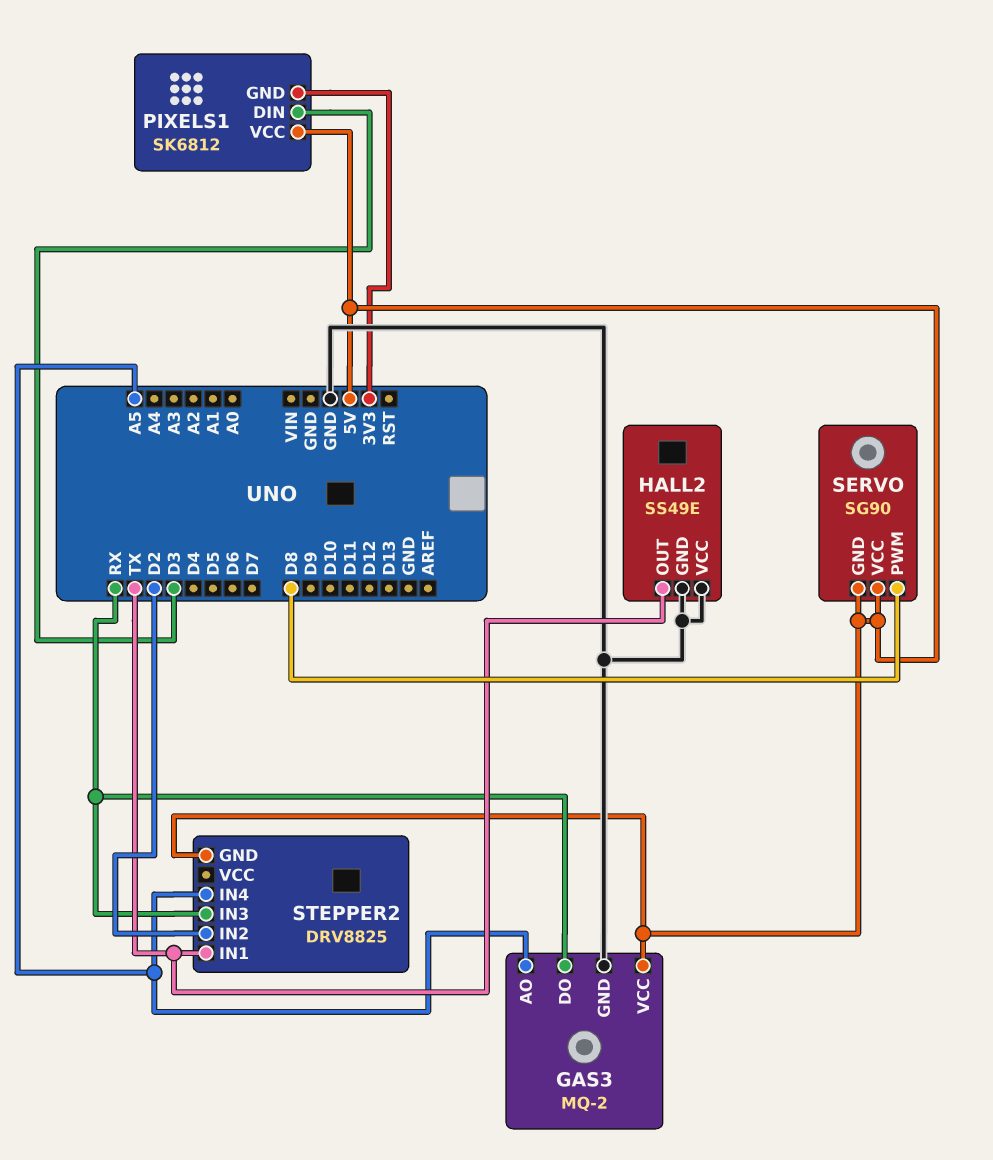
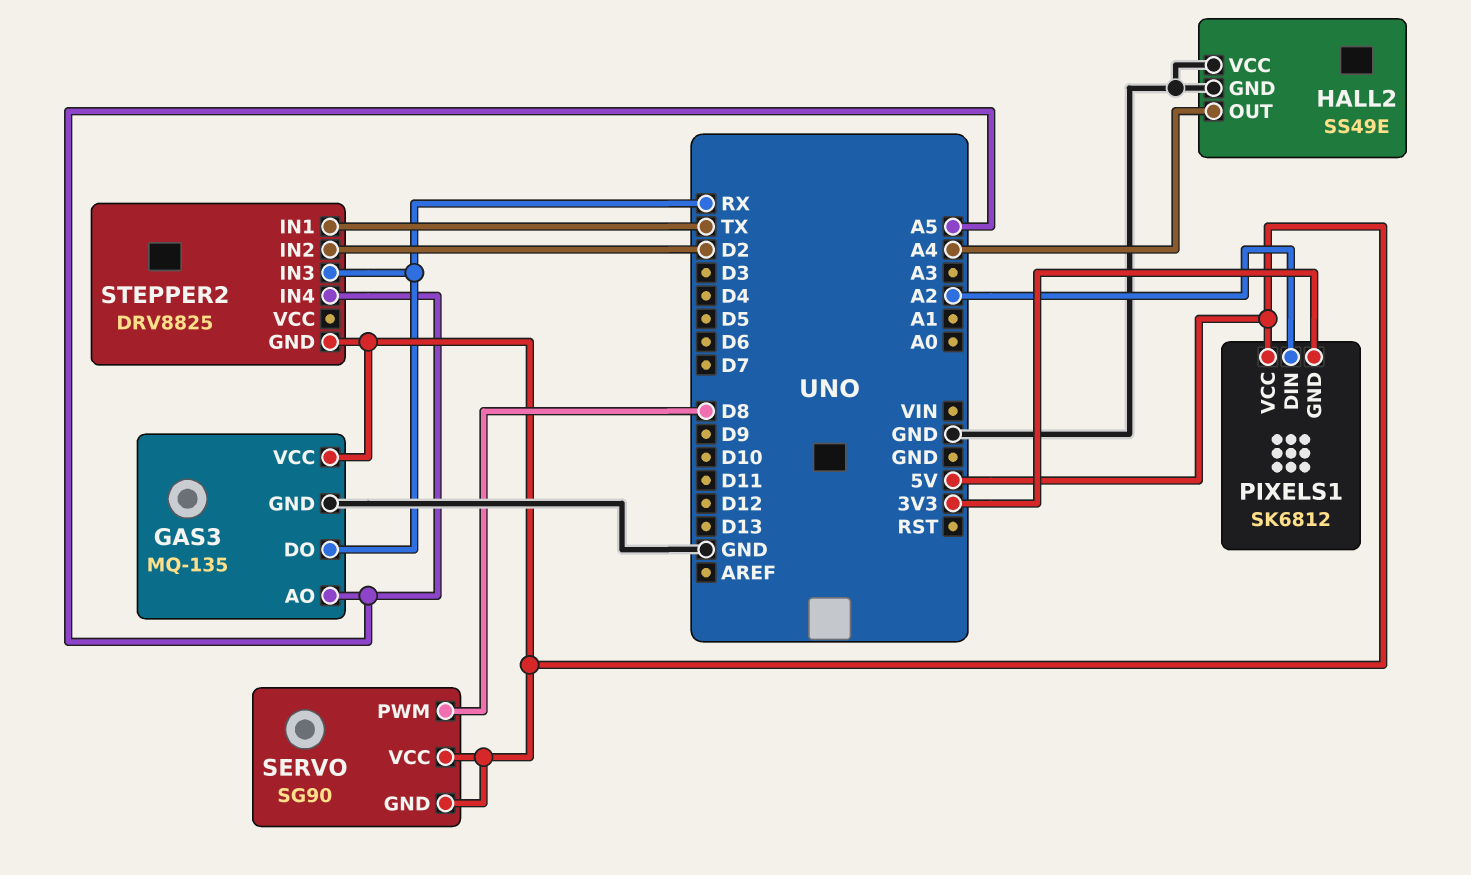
GAS3: MQ-2 -> MQ-135
HALL2 pin OUT: TX -> A4
PIXELS1 pin DIN: D3 -> A2

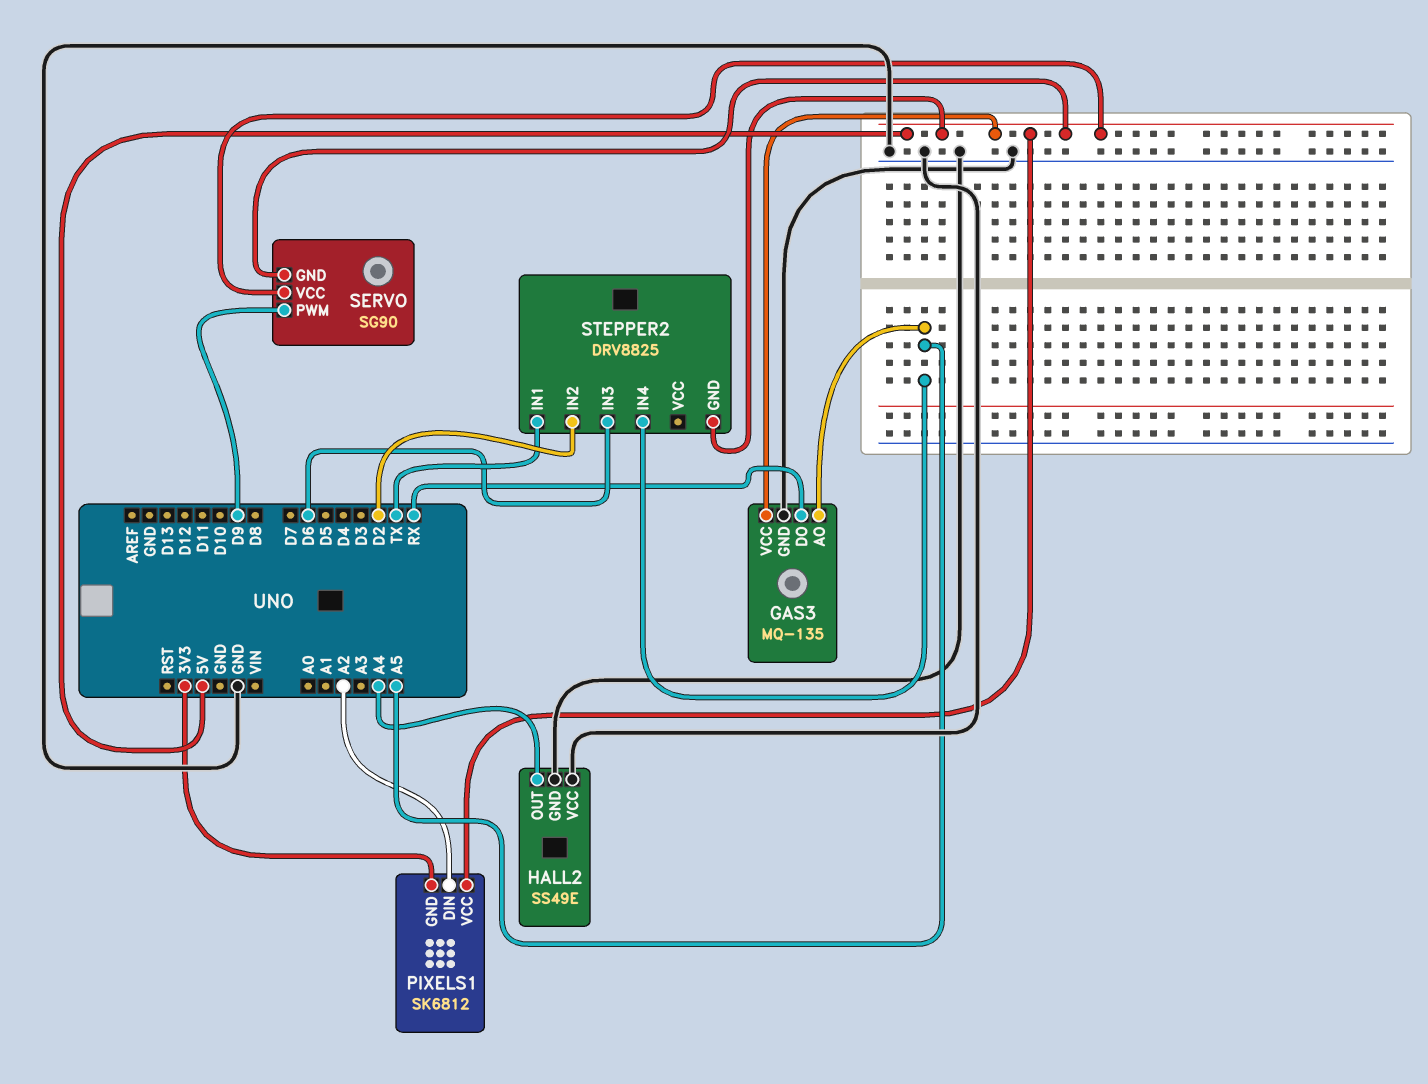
SERVO pin PWM: D8 -> D9
STEPPER2 pin IN3: RX -> D6

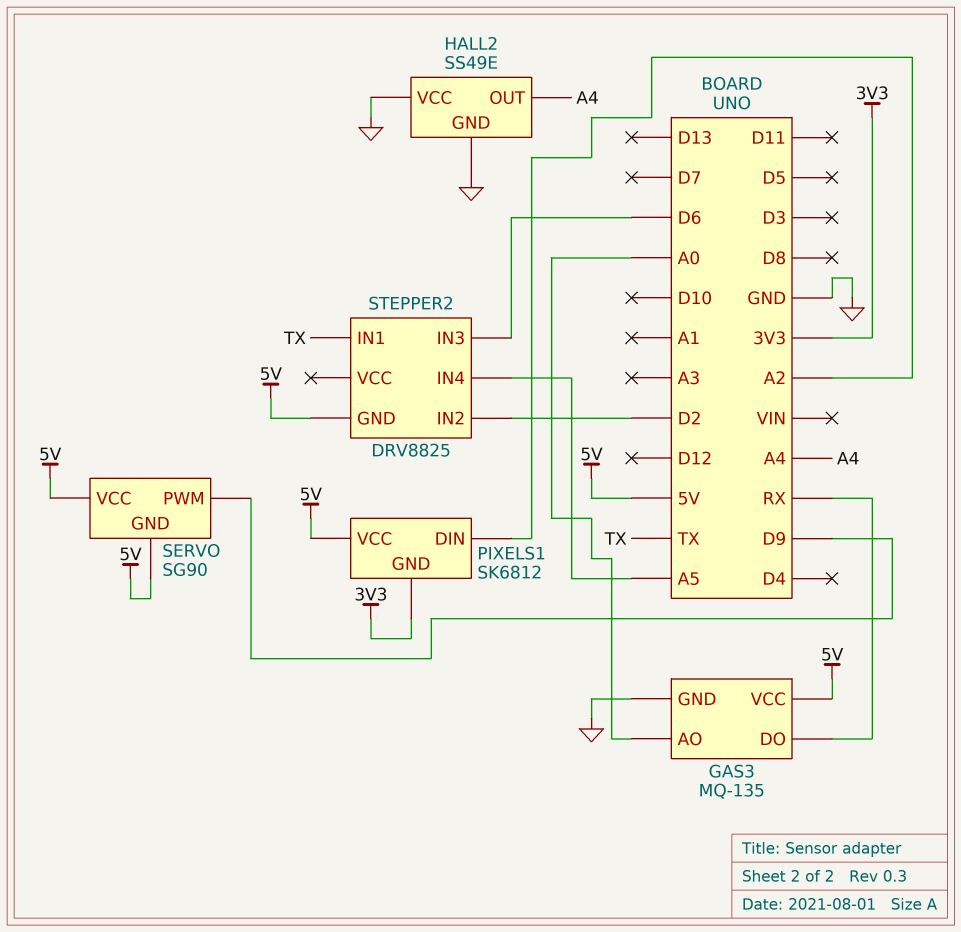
GAS3 pin AO: A5 -> A0

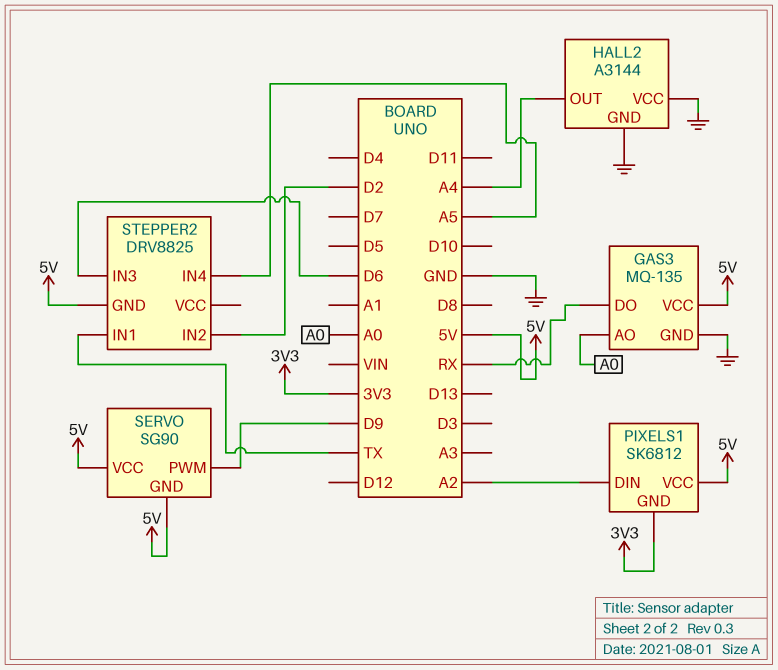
HALL2: SS49E -> A3144

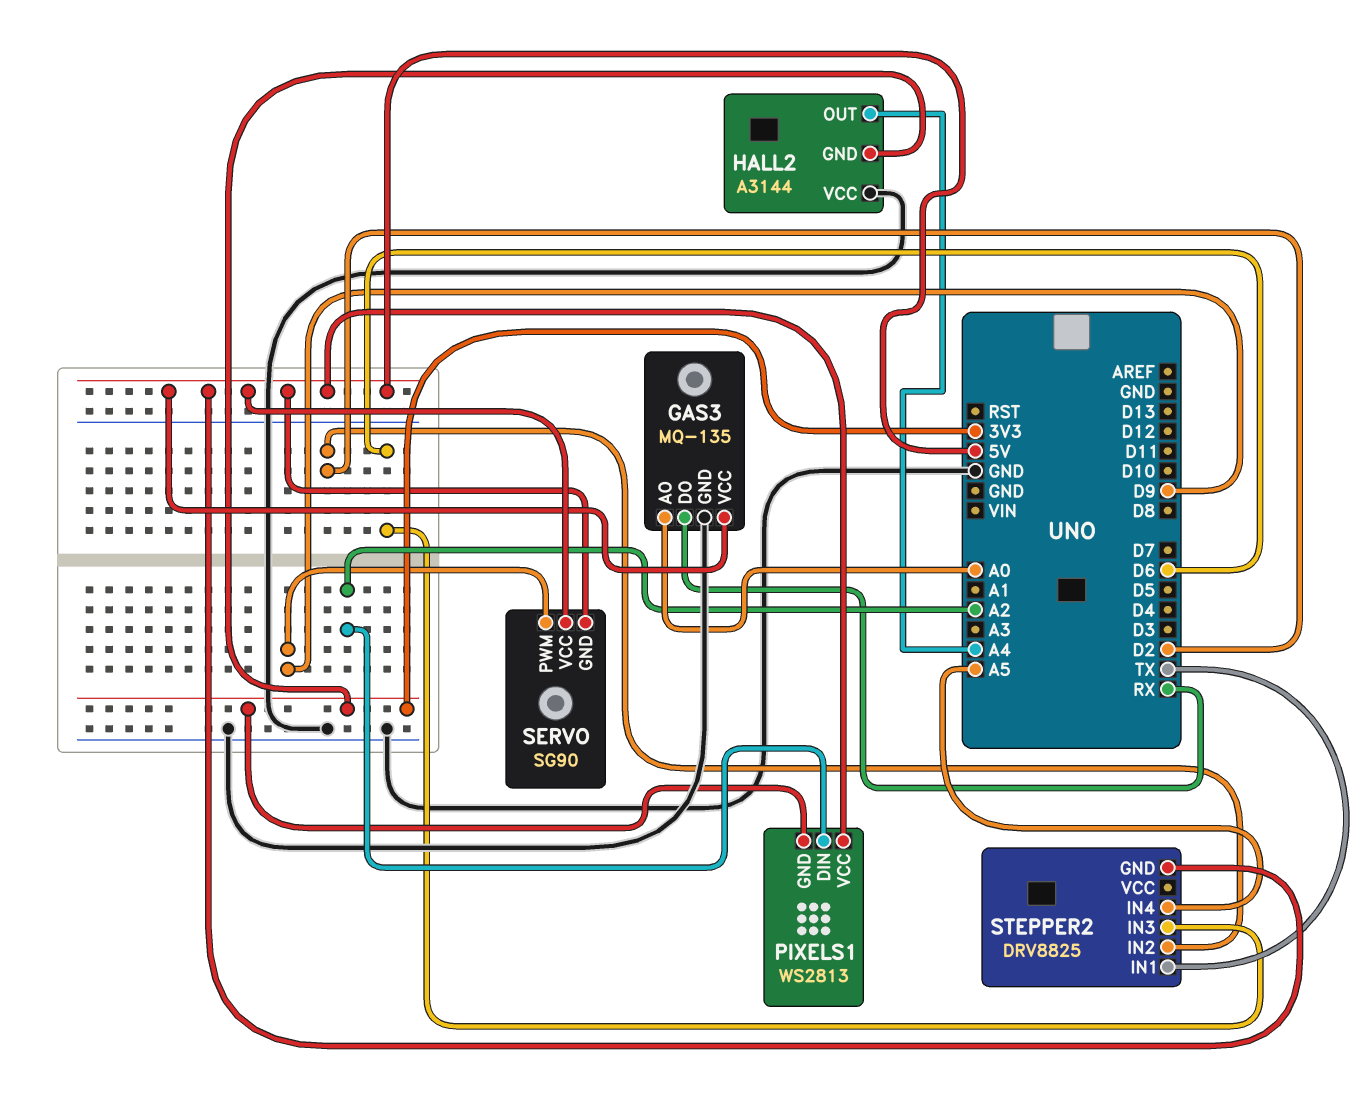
HALL2 pin GND: GND -> 3V3
PIXELS1: SK6812 -> WS2813

